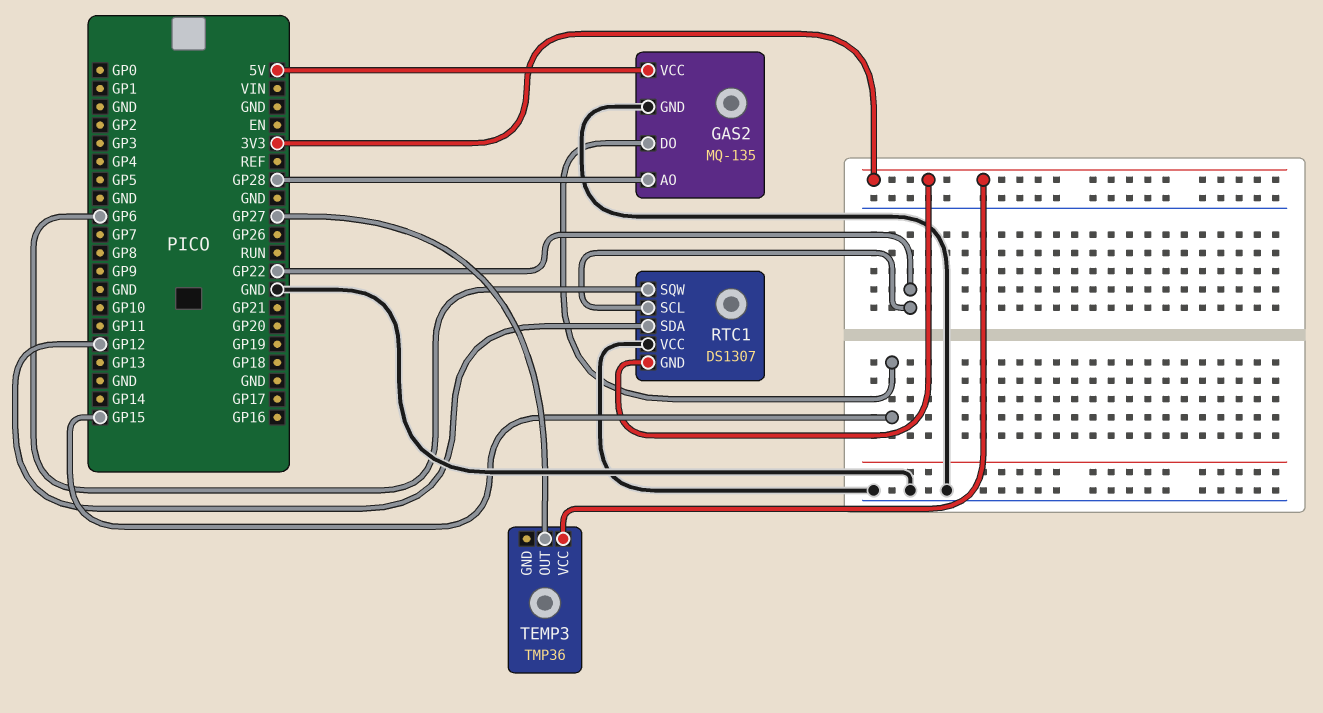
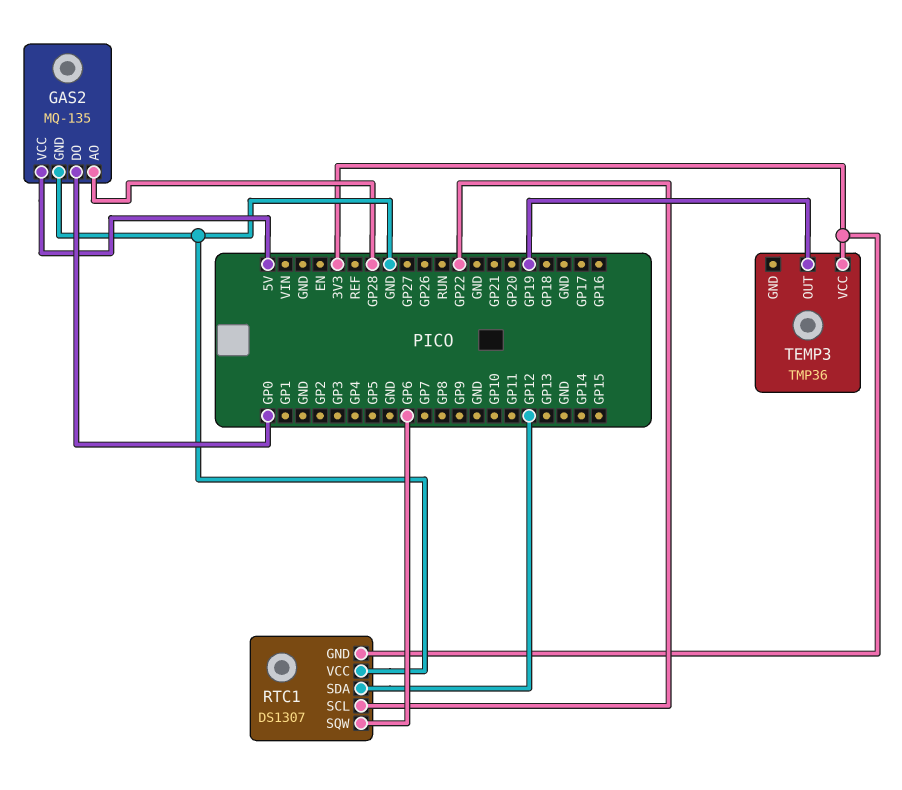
GAS2 pin DO: GP15 -> GP0
TEMP3 pin OUT: GP27 -> GP19

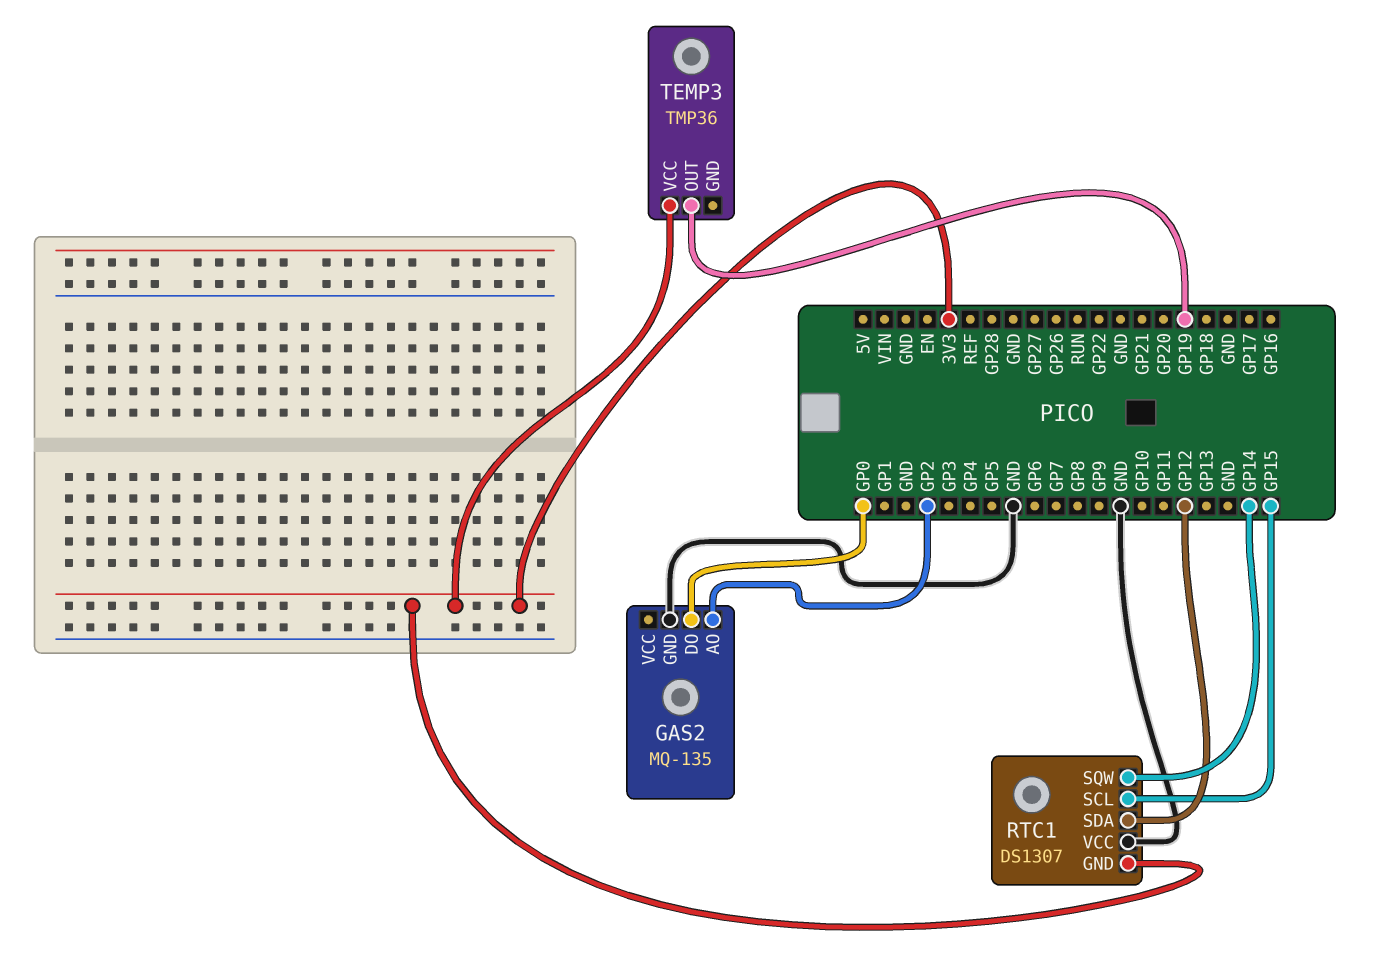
GAS2 pin AO: GP28 -> GP2
GAS2 pin VCC: 5V -> none
RTC1 pin SCL: GP22 -> GP15
RTC1 pin SQW: GP6 -> GP14

